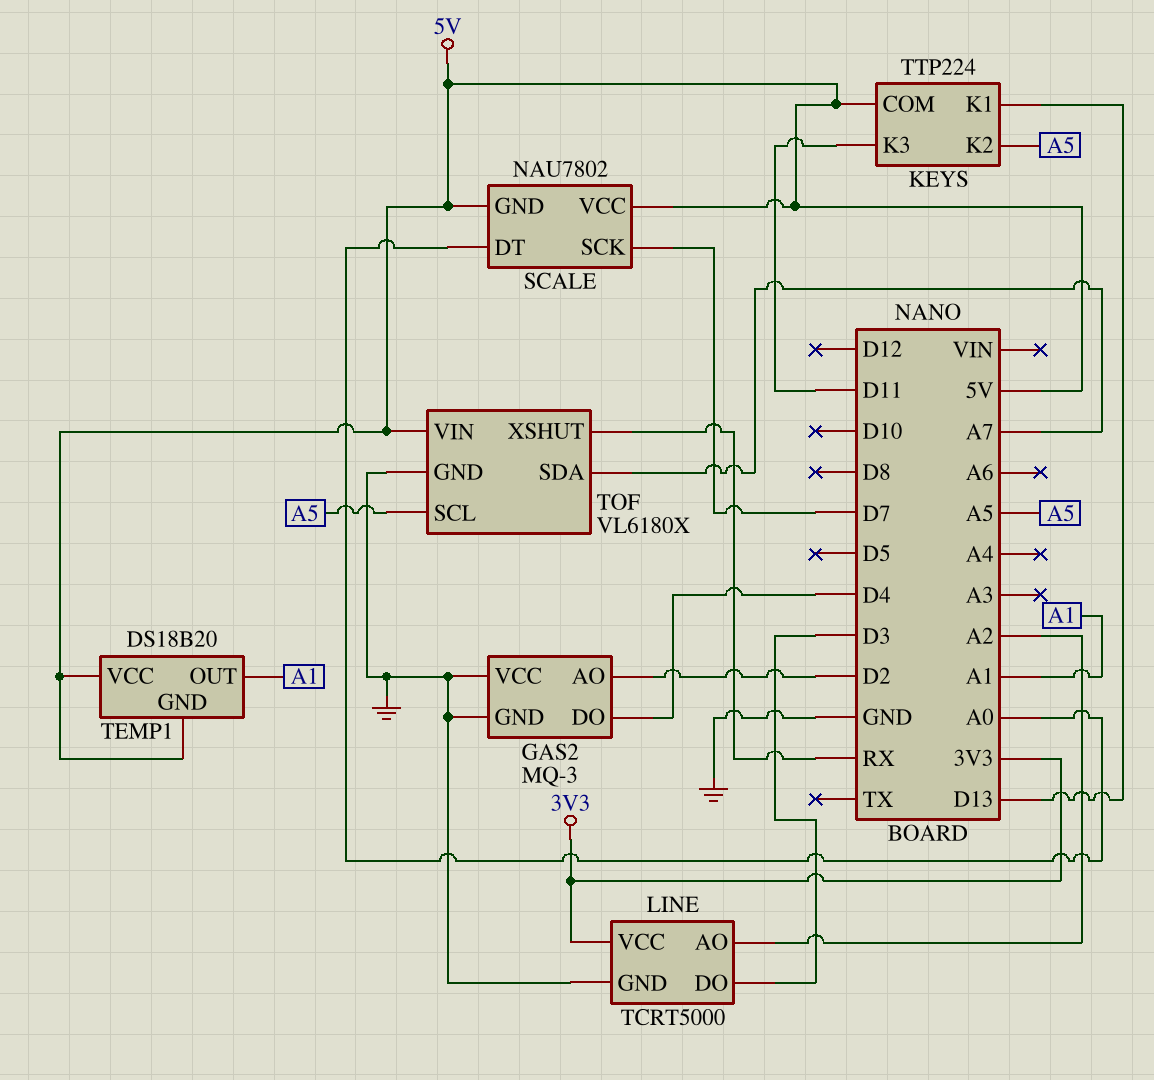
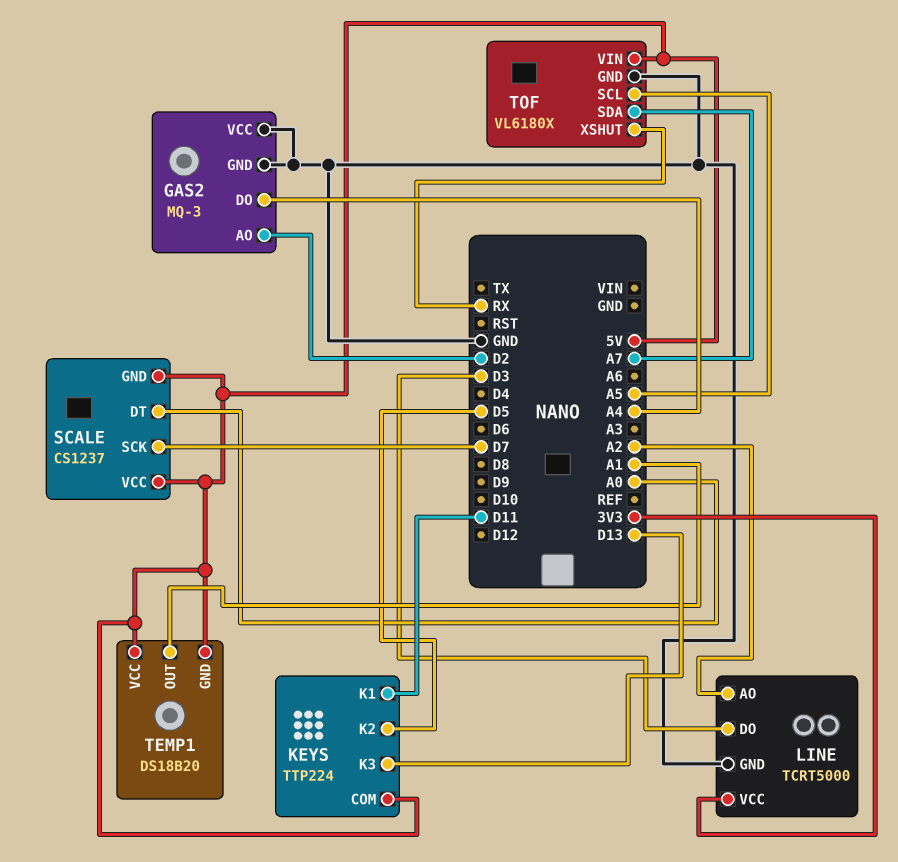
GAS2 pin DO: D4 -> A4
KEYS pin K1: D13 -> D11
KEYS pin K2: A5 -> D5
KEYS pin K3: D11 -> D13
SCALE: NAU7802 -> CS1237

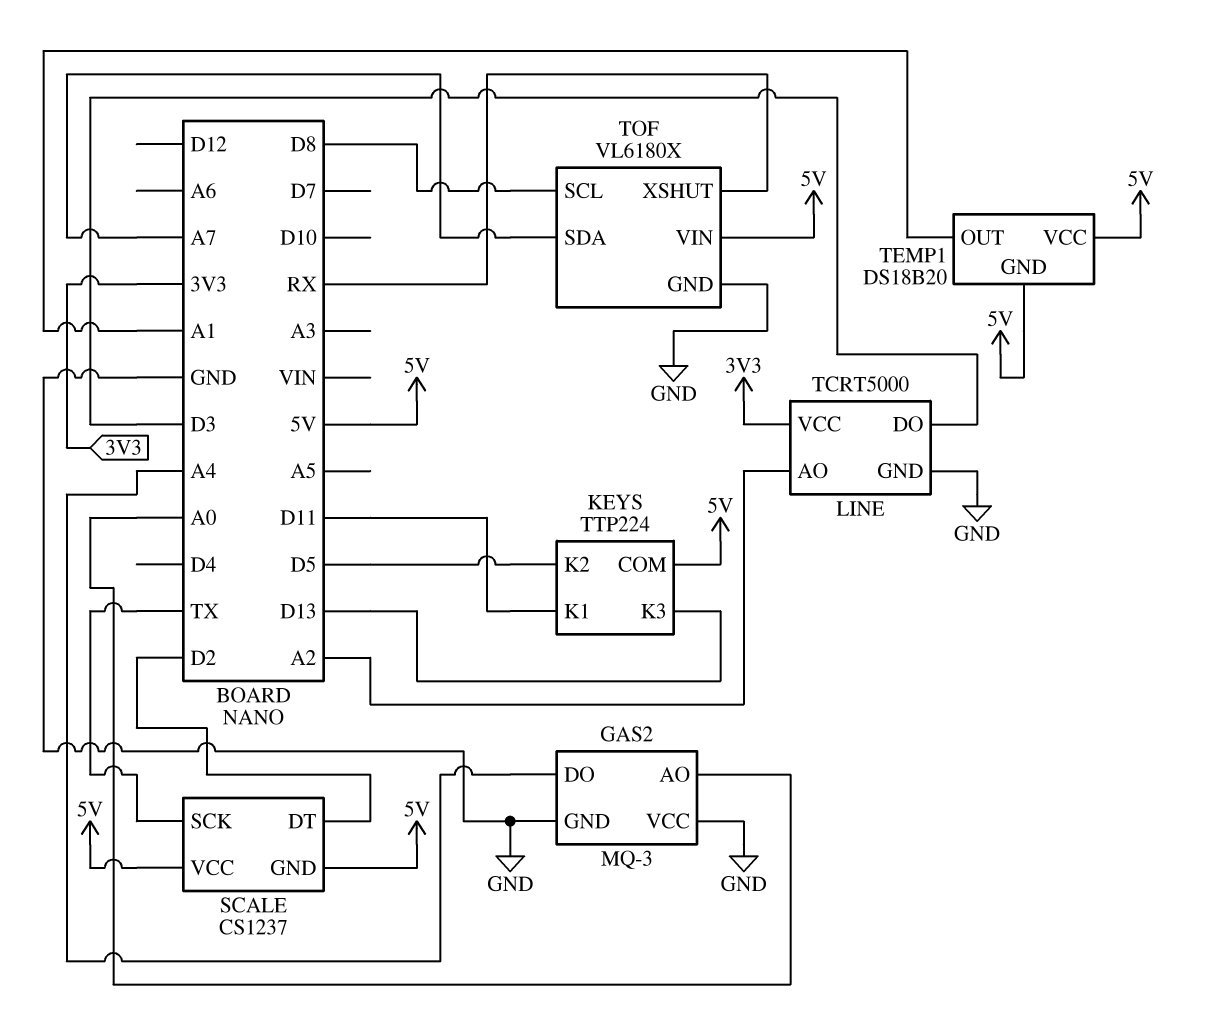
GAS2 pin AO: D2 -> A0
SCALE pin DT: A0 -> D2
SCALE pin SCK: D7 -> TX
TOF pin SCL: A5 -> D8

